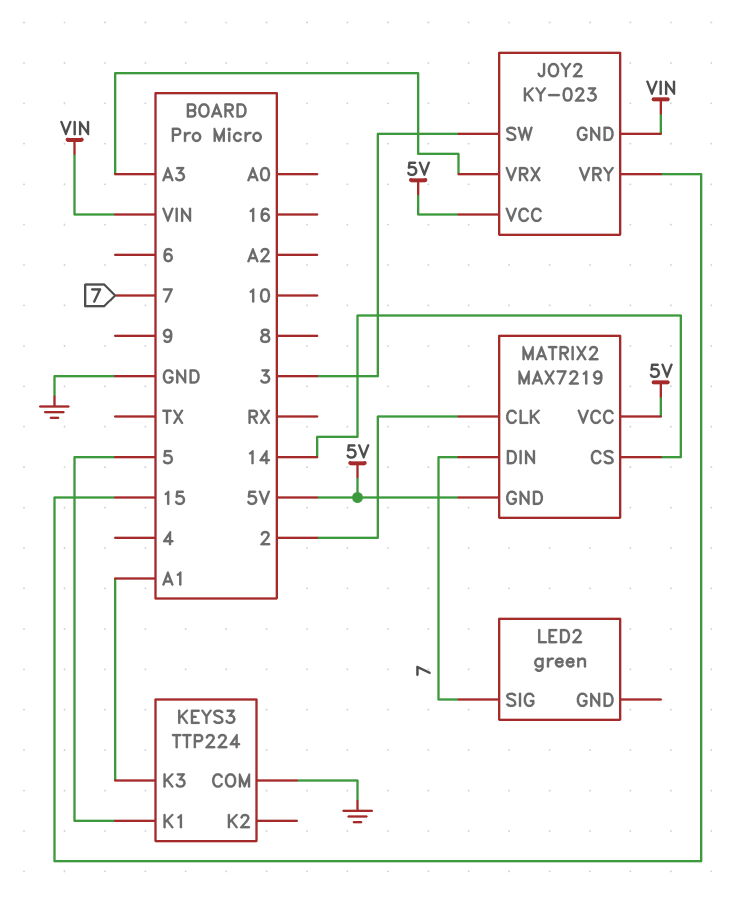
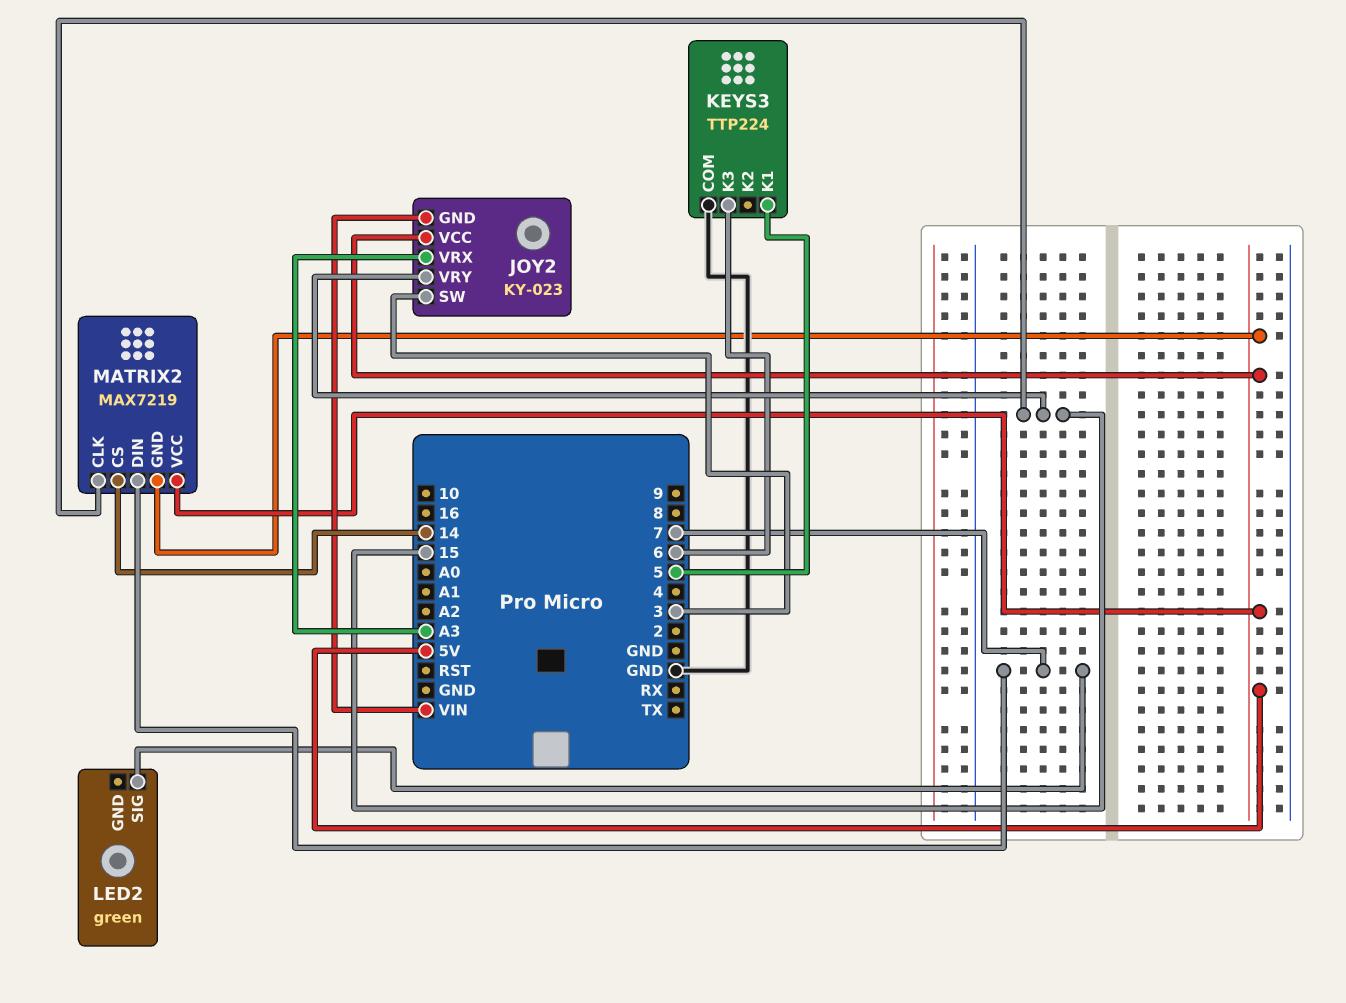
KEYS3 pin K3: A1 -> 6
MATRIX2 pin CLK: 2 -> 15

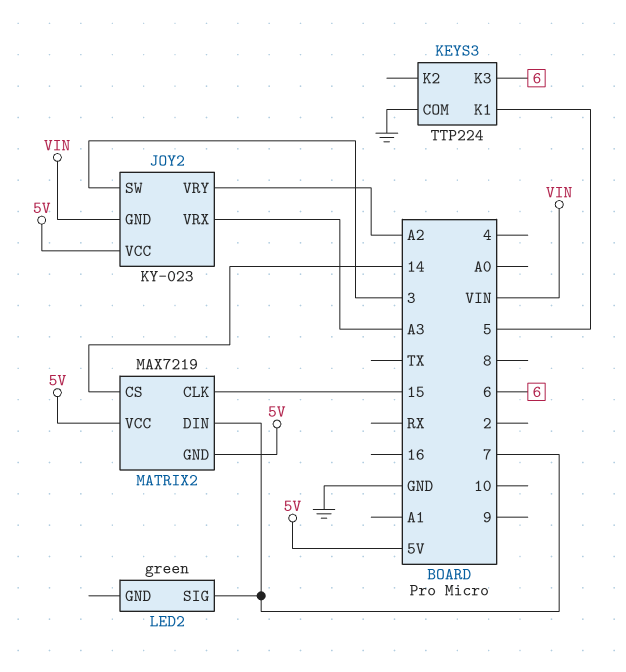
JOY2 pin VRY: 15 -> A2

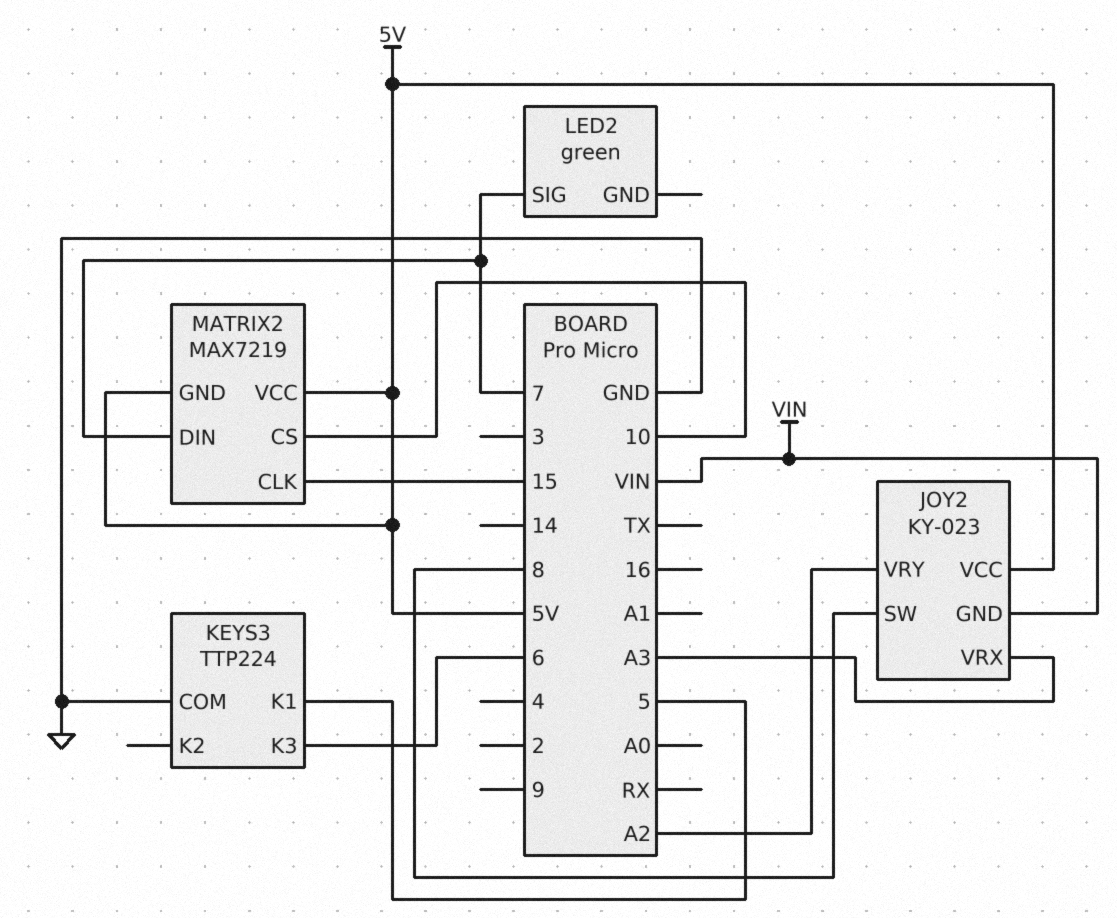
JOY2 pin SW: 3 -> 8
MATRIX2 pin CS: 14 -> 10

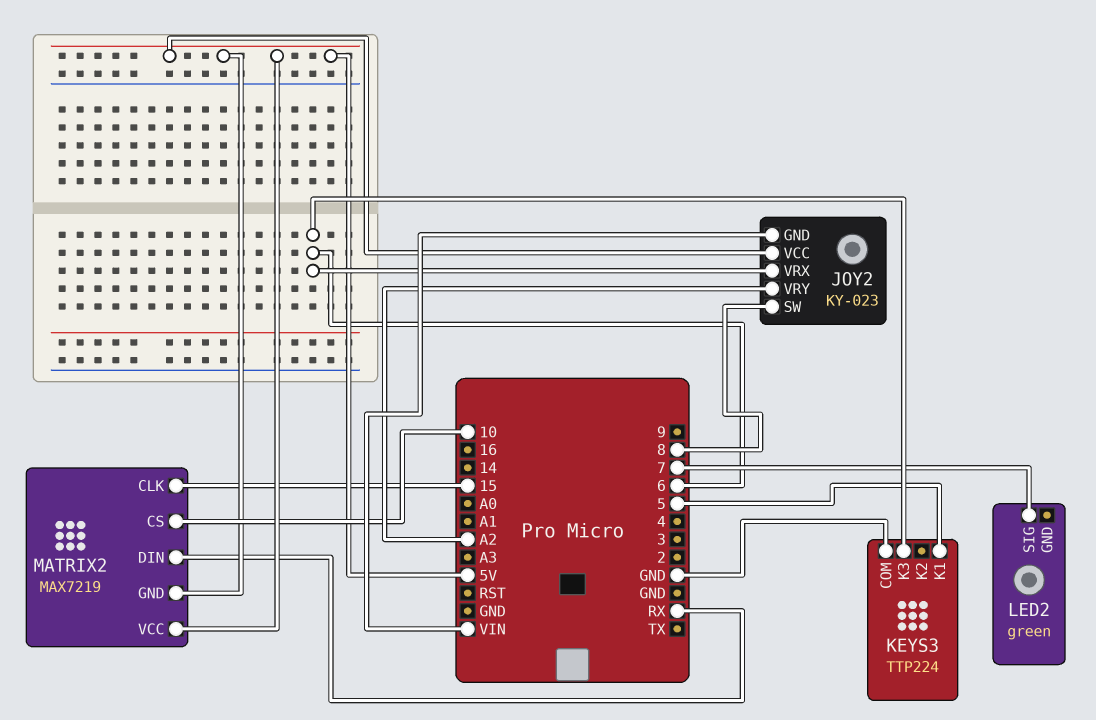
JOY2 pin VRX: A3 -> 6
MATRIX2 pin DIN: 7 -> RX

